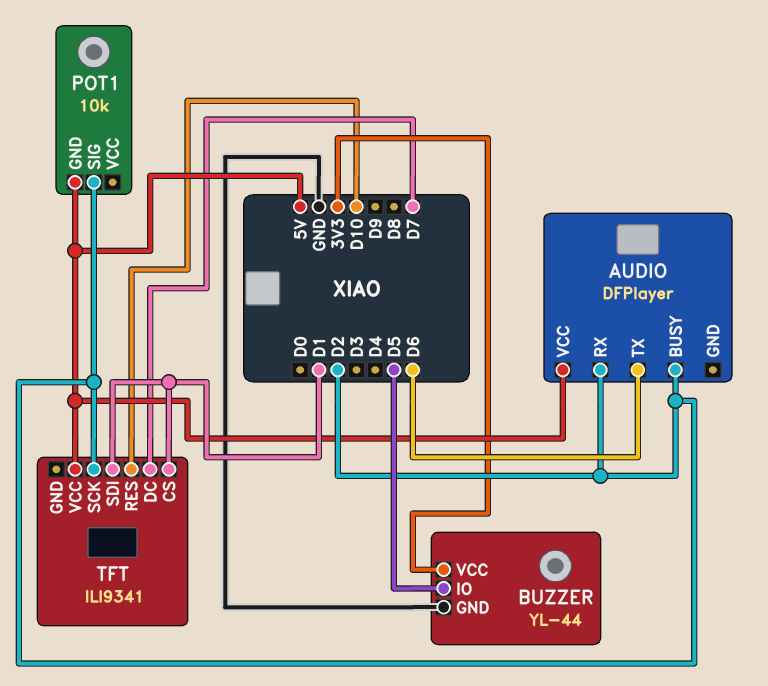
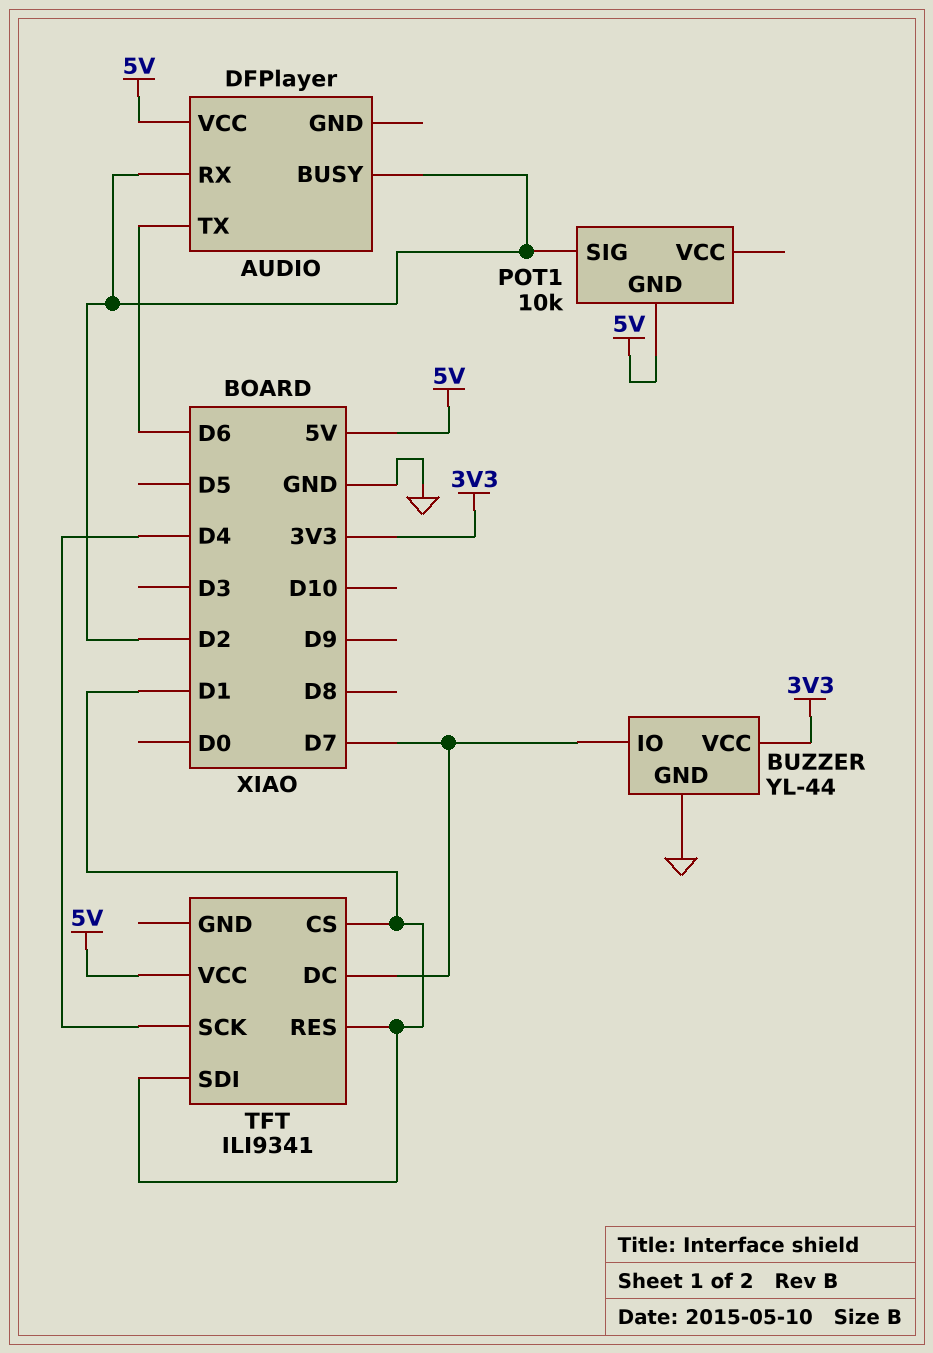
BUZZER pin IO: D5 -> D7
TFT pin RES: D10 -> D1
TFT pin SCK: D2 -> D4

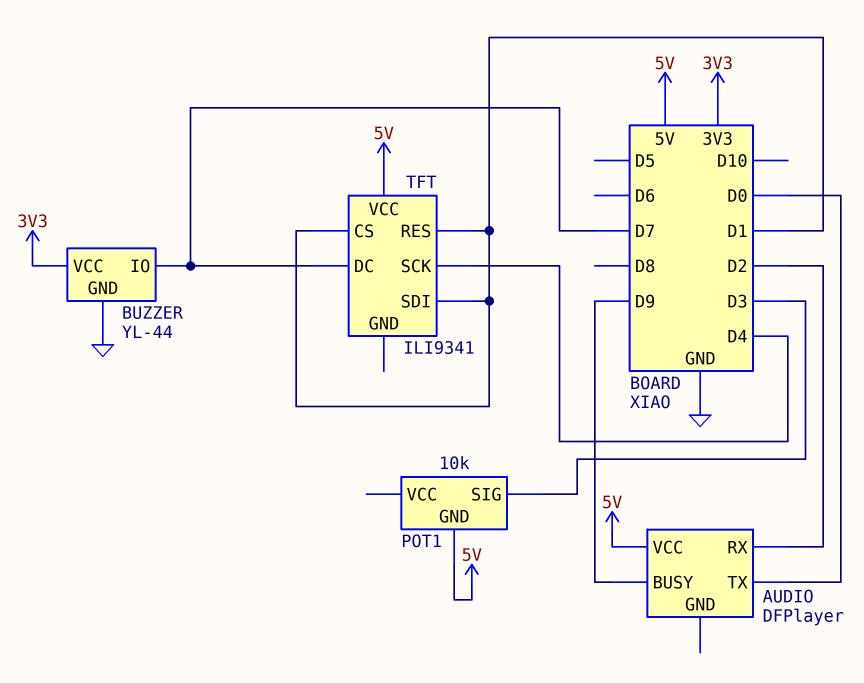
AUDIO pin BUSY: D2 -> D9
AUDIO pin TX: D6 -> D0
POT1 pin SIG: D2 -> D3

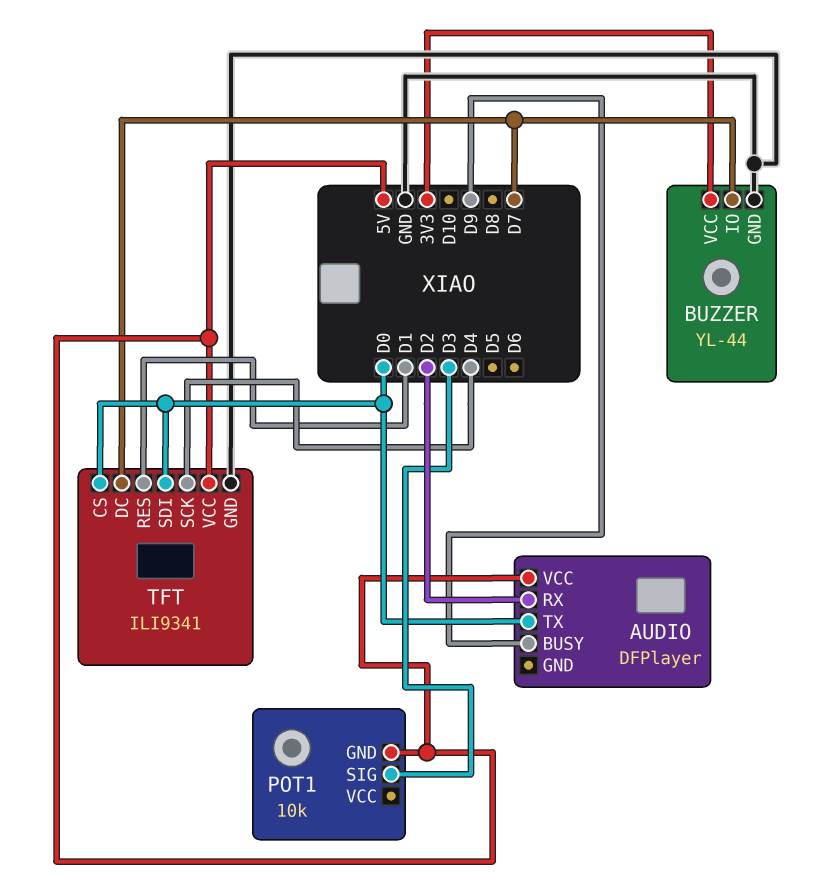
TFT pin CS: D1 -> D0
TFT pin GND: none -> GND
TFT pin SDI: D1 -> D0

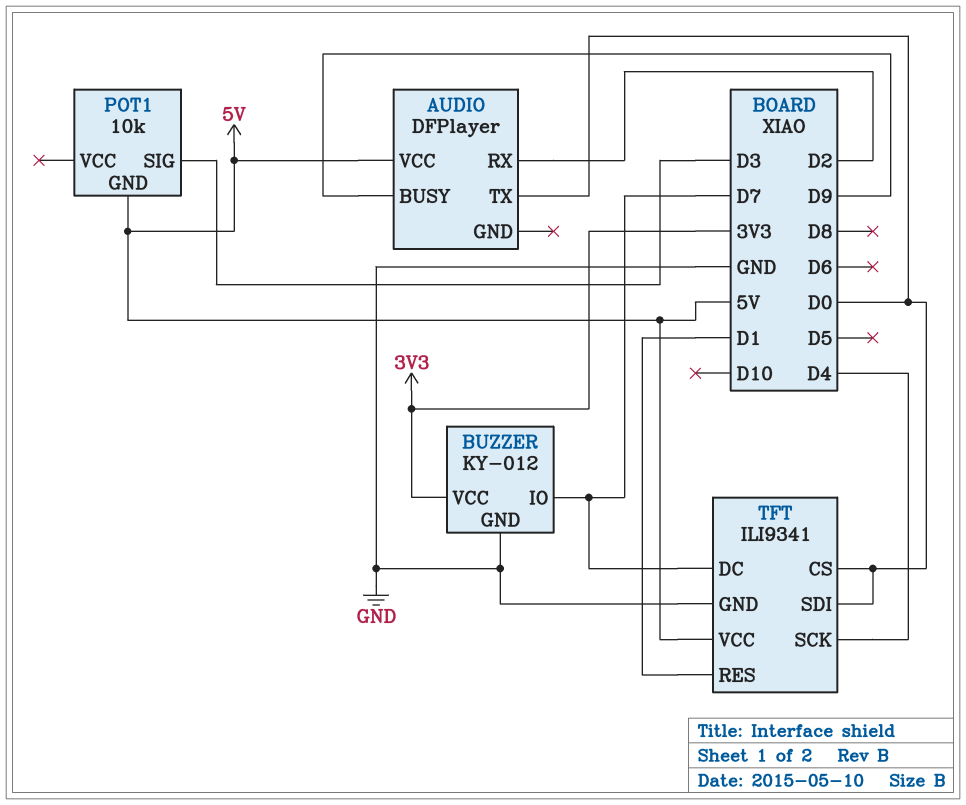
BUZZER: YL-44 -> KY-012

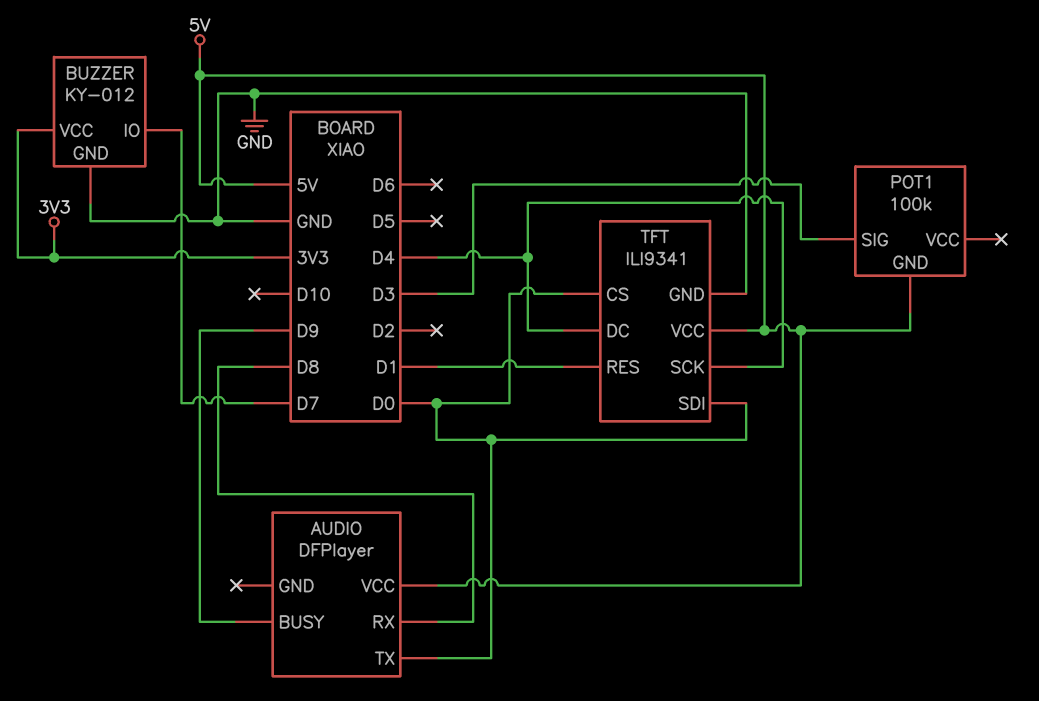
AUDIO pin RX: D2 -> D8
POT1: 10k -> 100k
TFT pin DC: D7 -> D4

